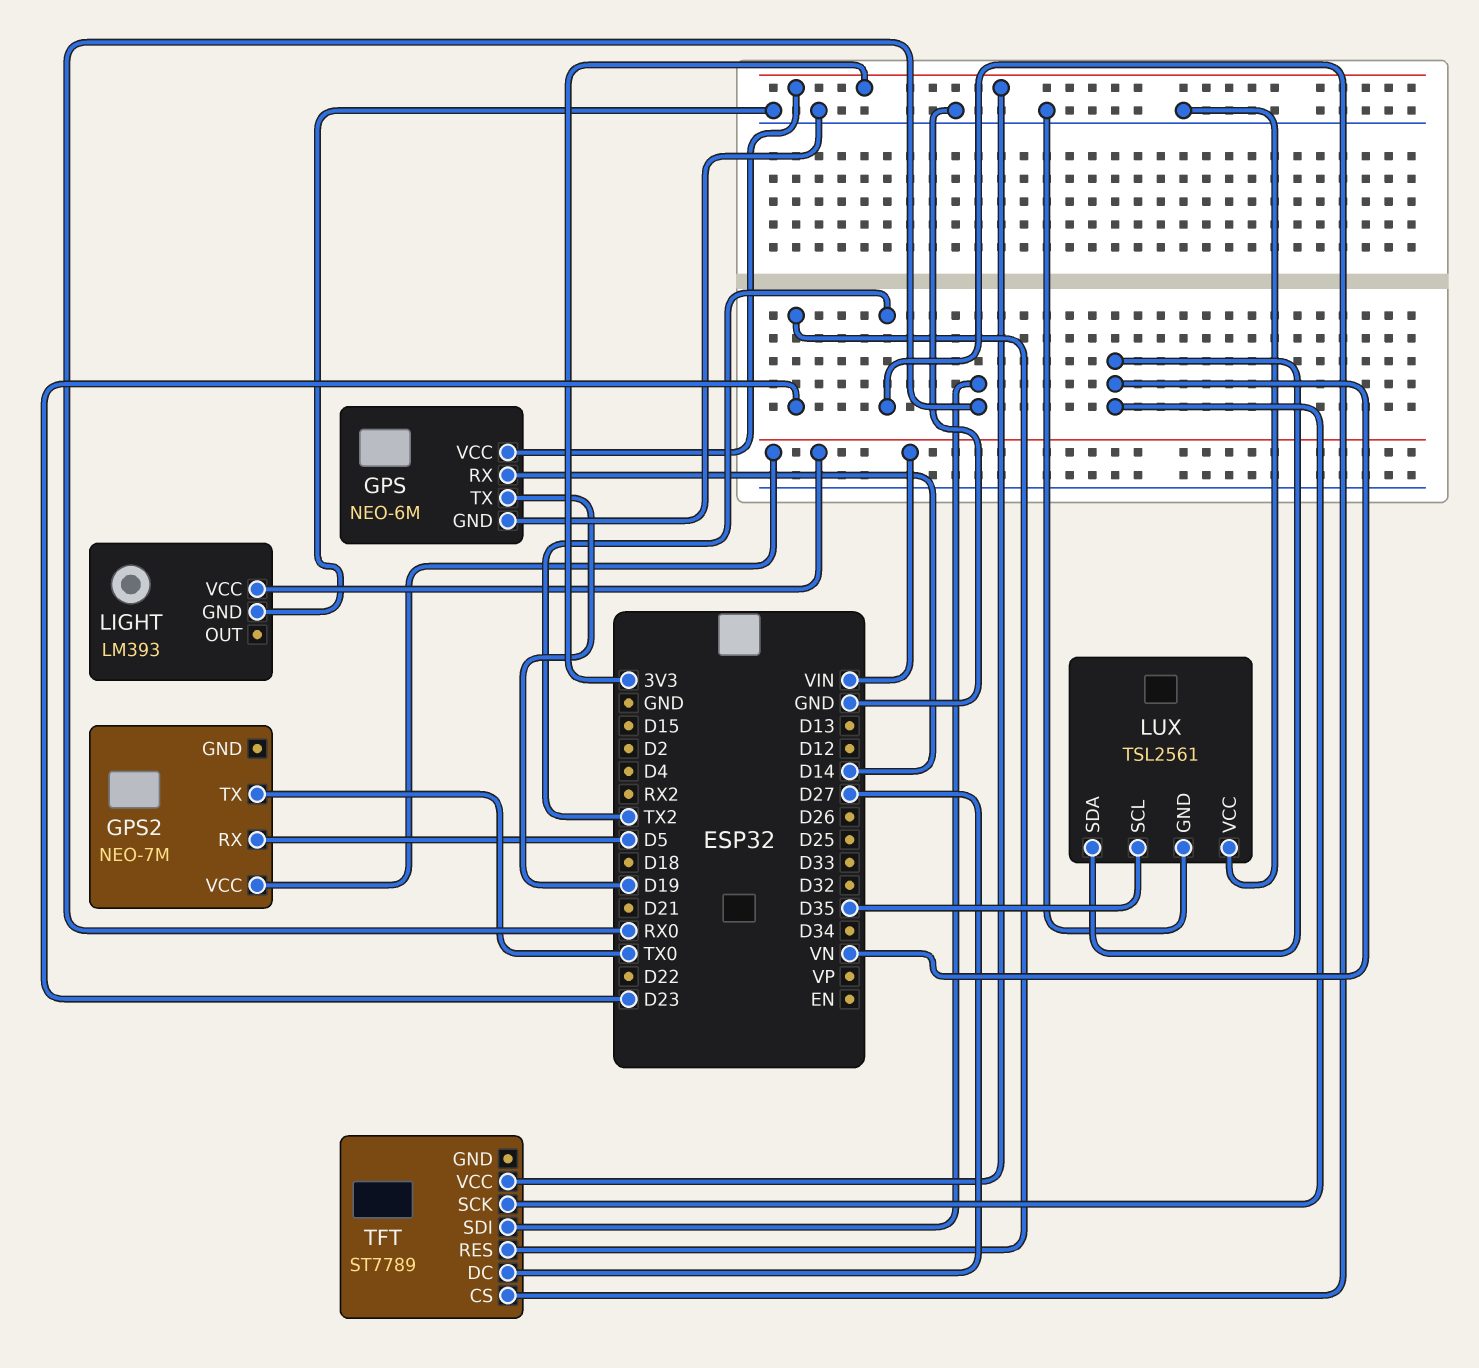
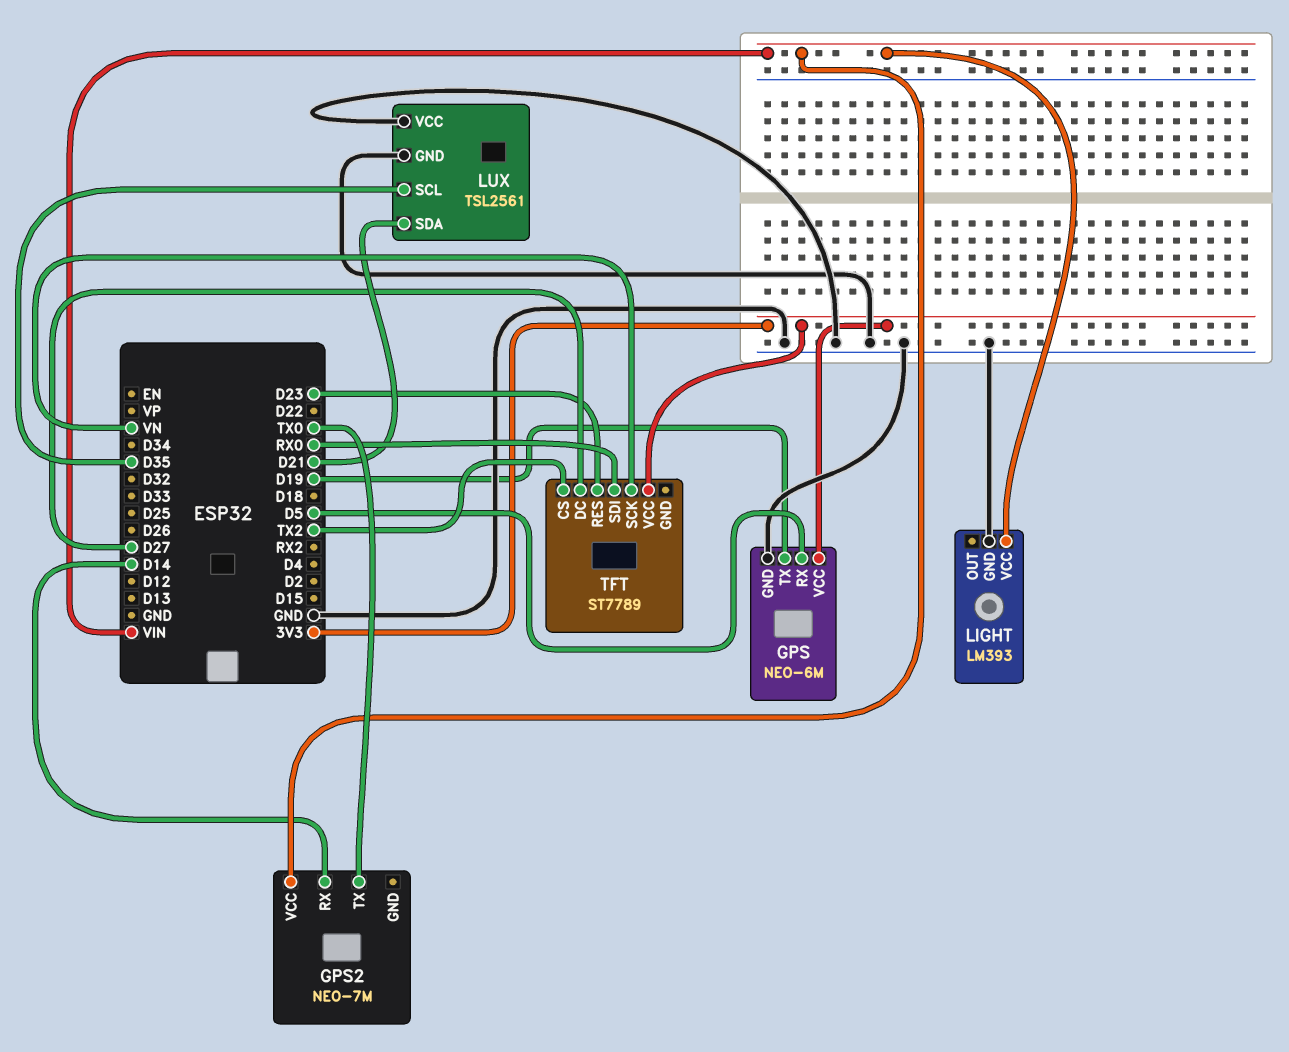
GPS pin RX: D14 -> D5
GPS2 pin RX: D5 -> D14
LUX pin SDA: VN -> D21

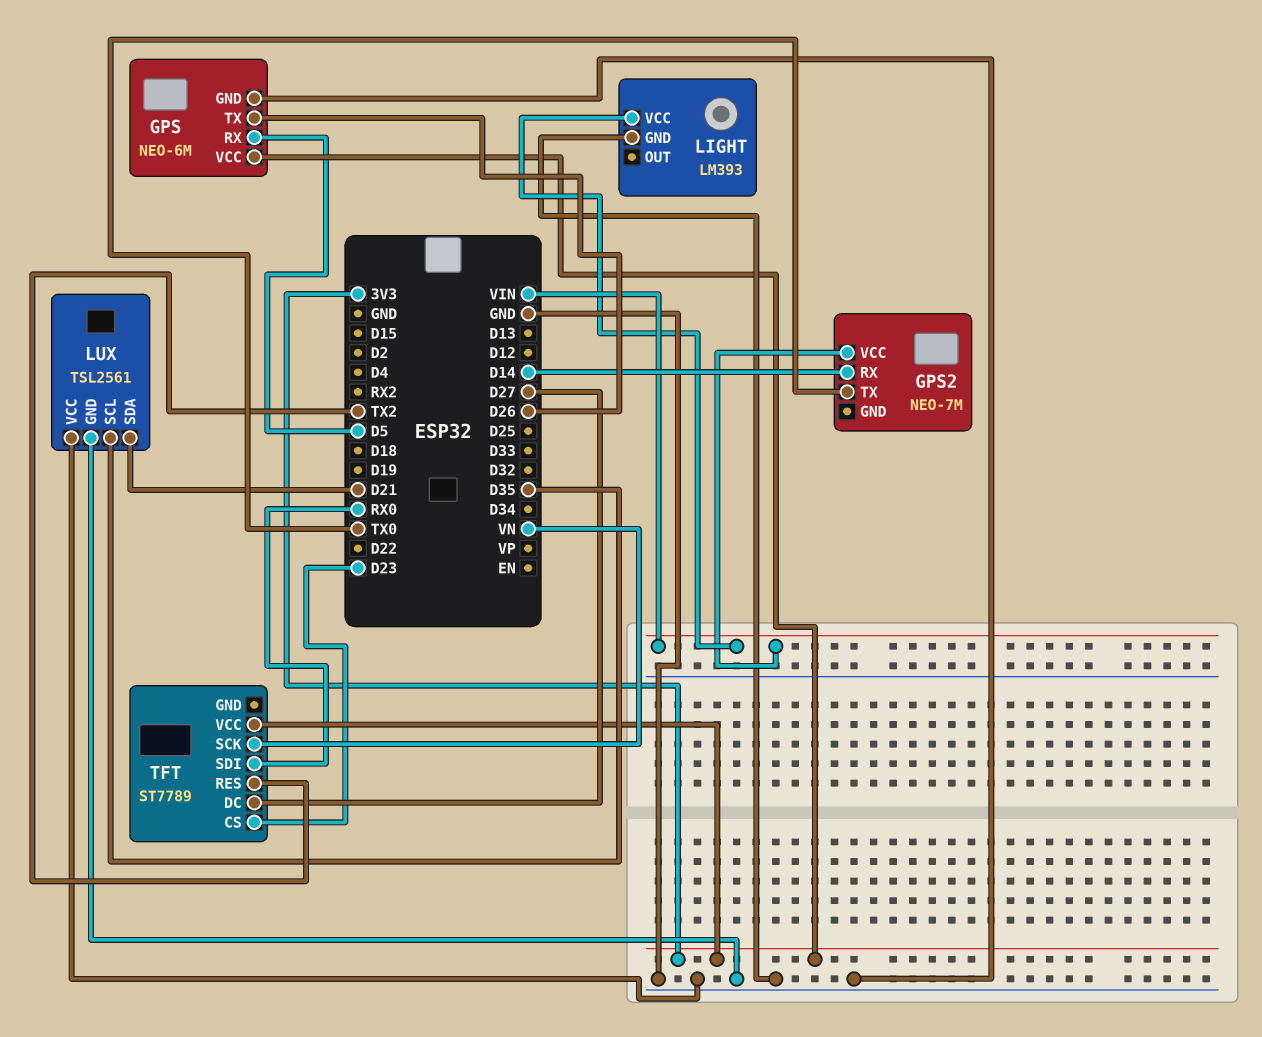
GPS pin TX: D19 -> D26
TFT pin CS: TX2 -> D23
TFT pin RES: D23 -> TX2

